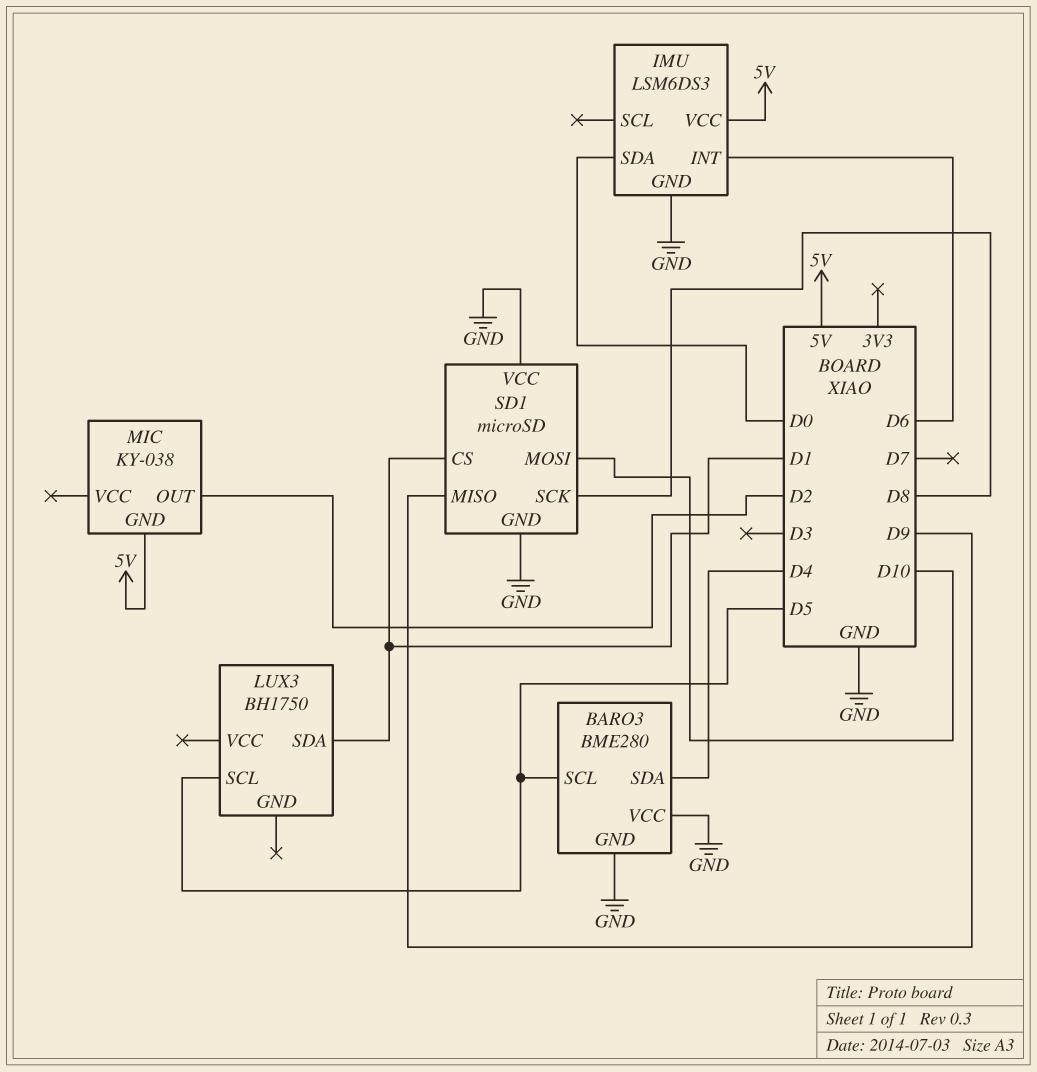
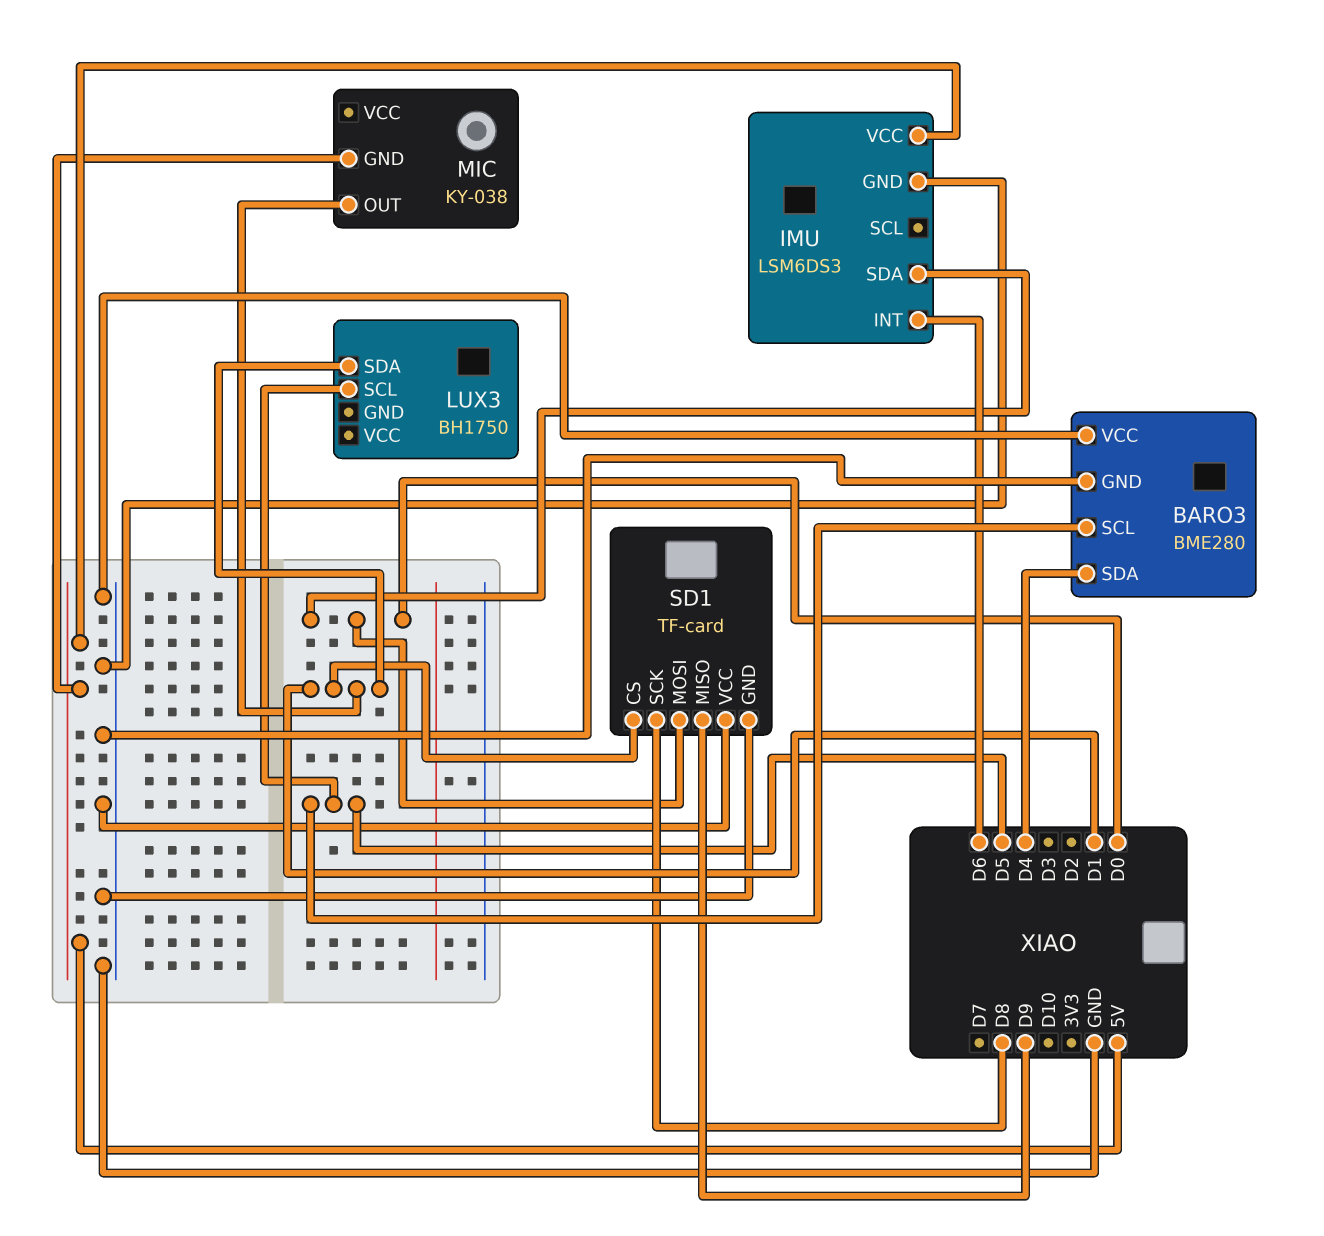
MIC pin OUT: D2 -> D1
SD1: microSD -> TF-card
SD1 pin MOSI: D10 -> D0

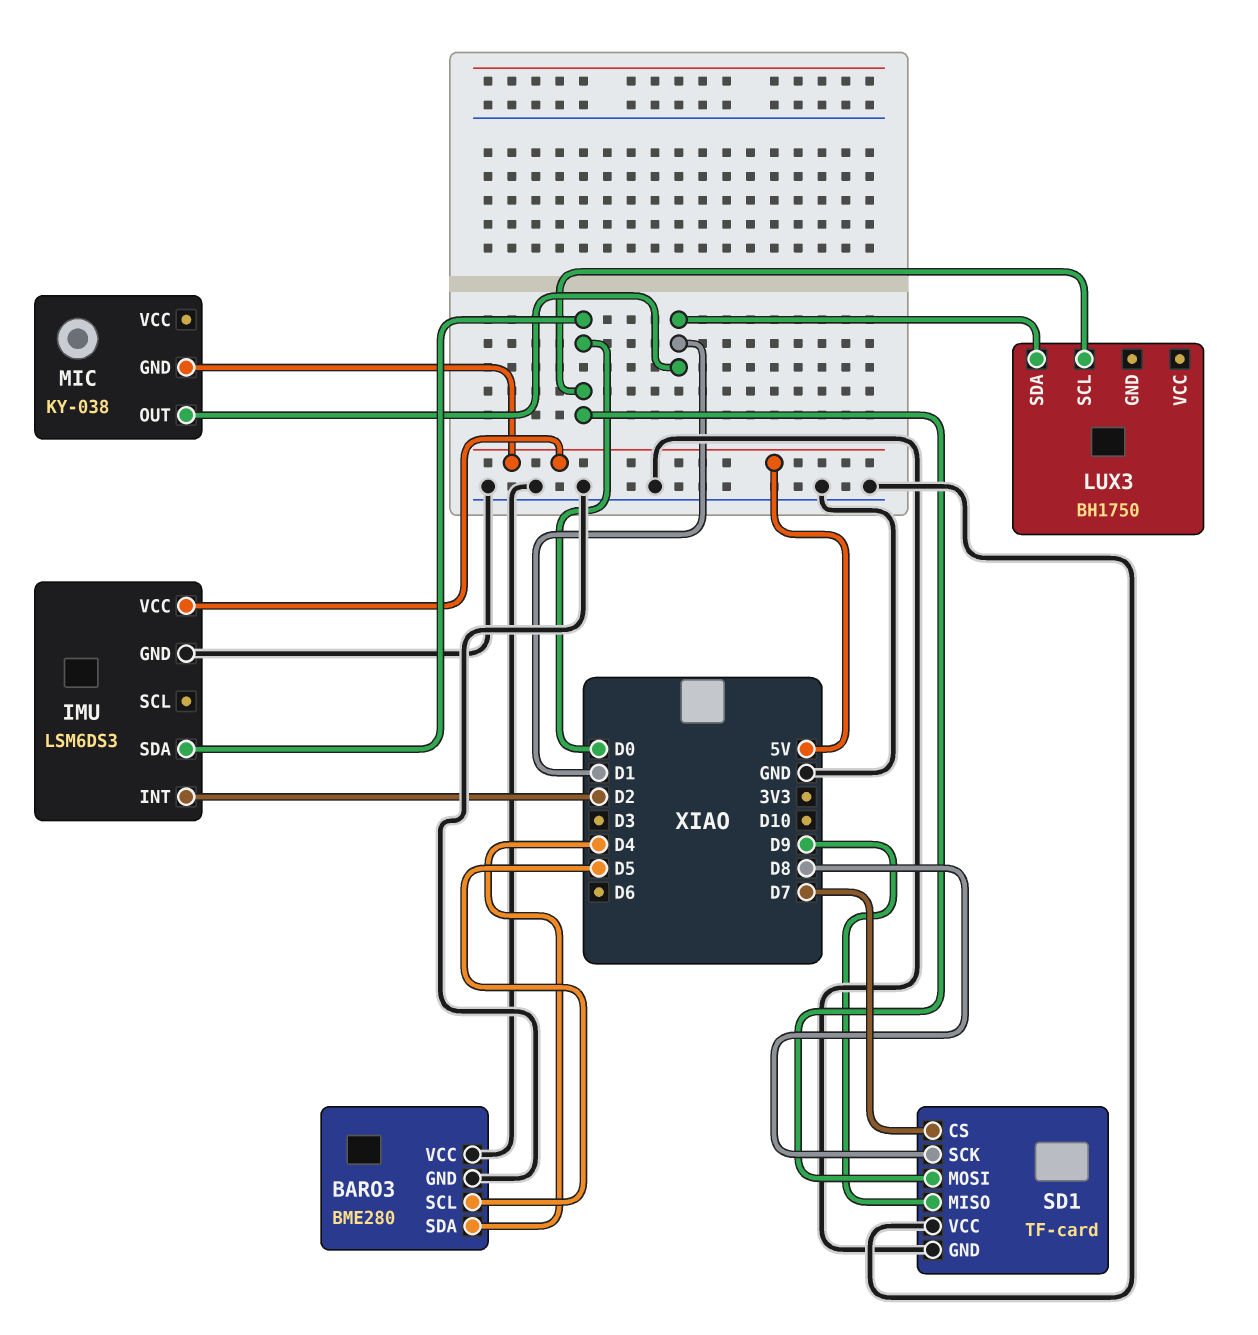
IMU pin INT: D6 -> D2
LUX3 pin SCL: D5 -> D0
SD1 pin CS: D1 -> D7

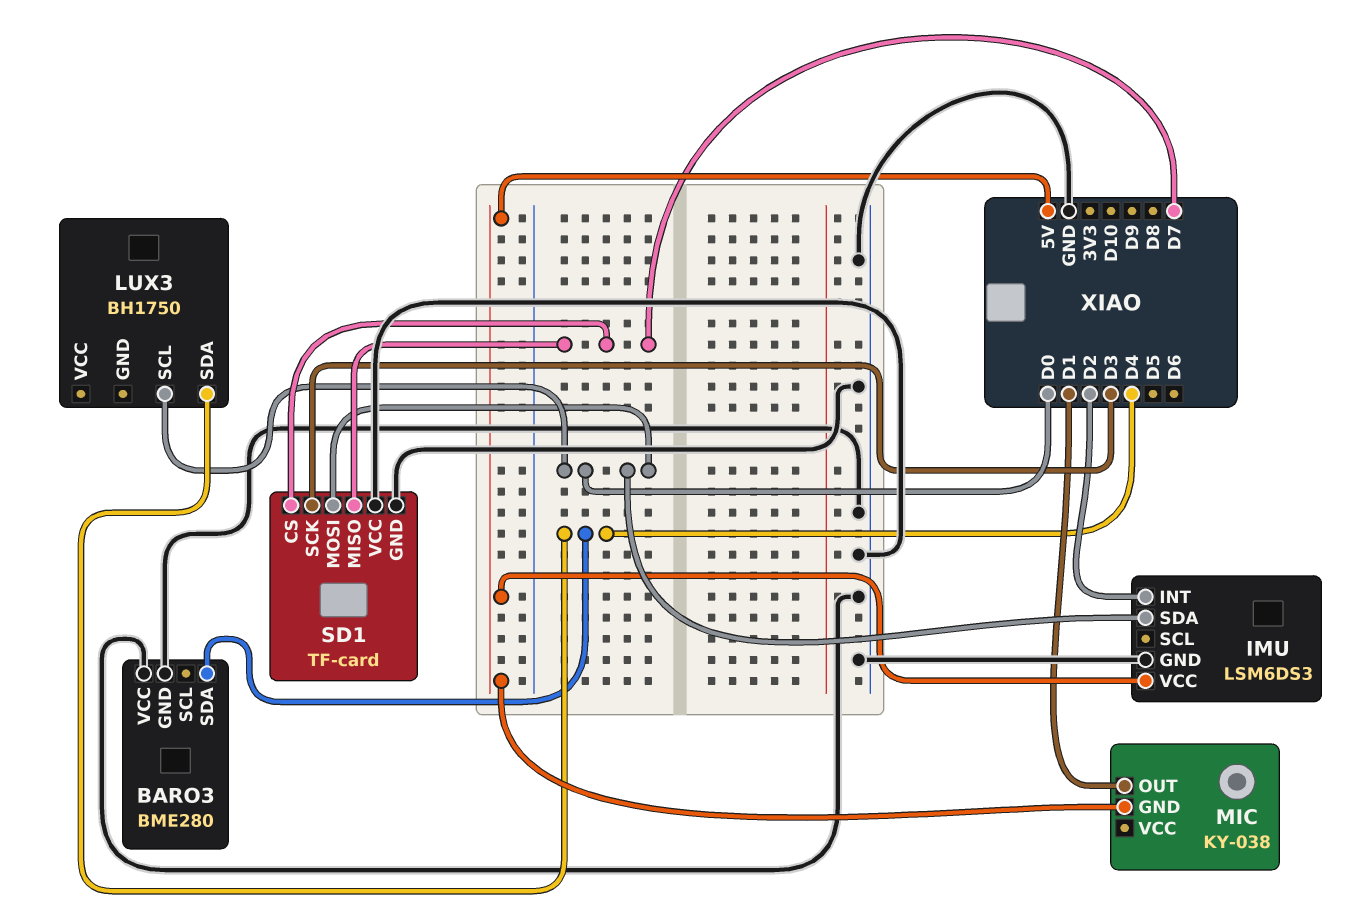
BARO3 pin SCL: D5 -> none
LUX3 pin SDA: D1 -> D4
SD1 pin MISO: D9 -> D7
SD1 pin SCK: D8 -> D3

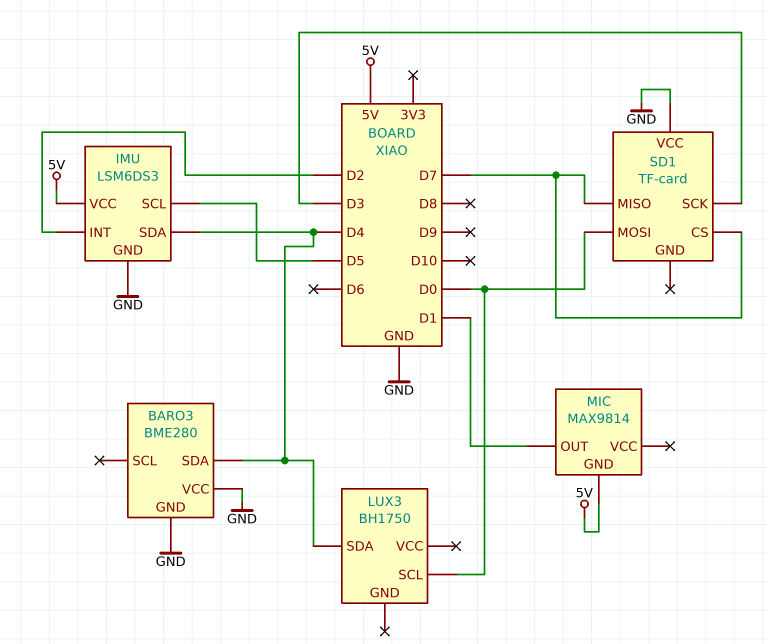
IMU pin SCL: none -> D5
IMU pin SDA: D0 -> D4
MIC: KY-038 -> MAX9814
SD1 pin GND: GND -> none

